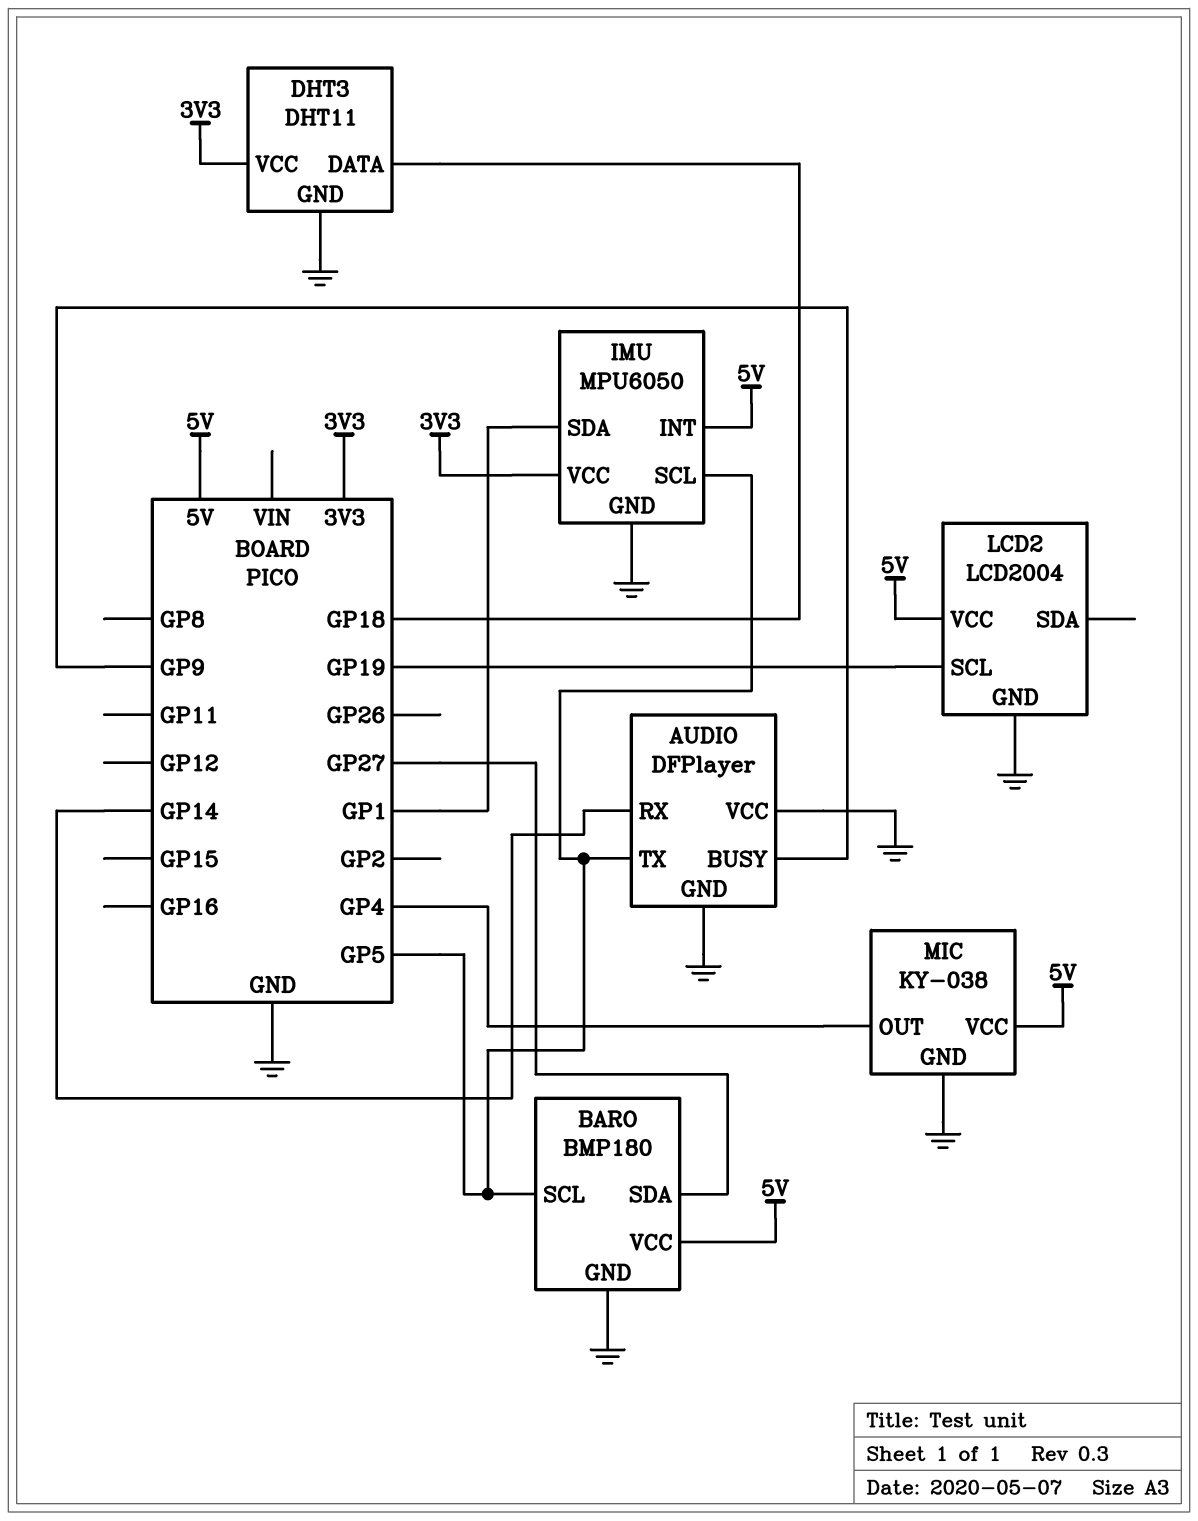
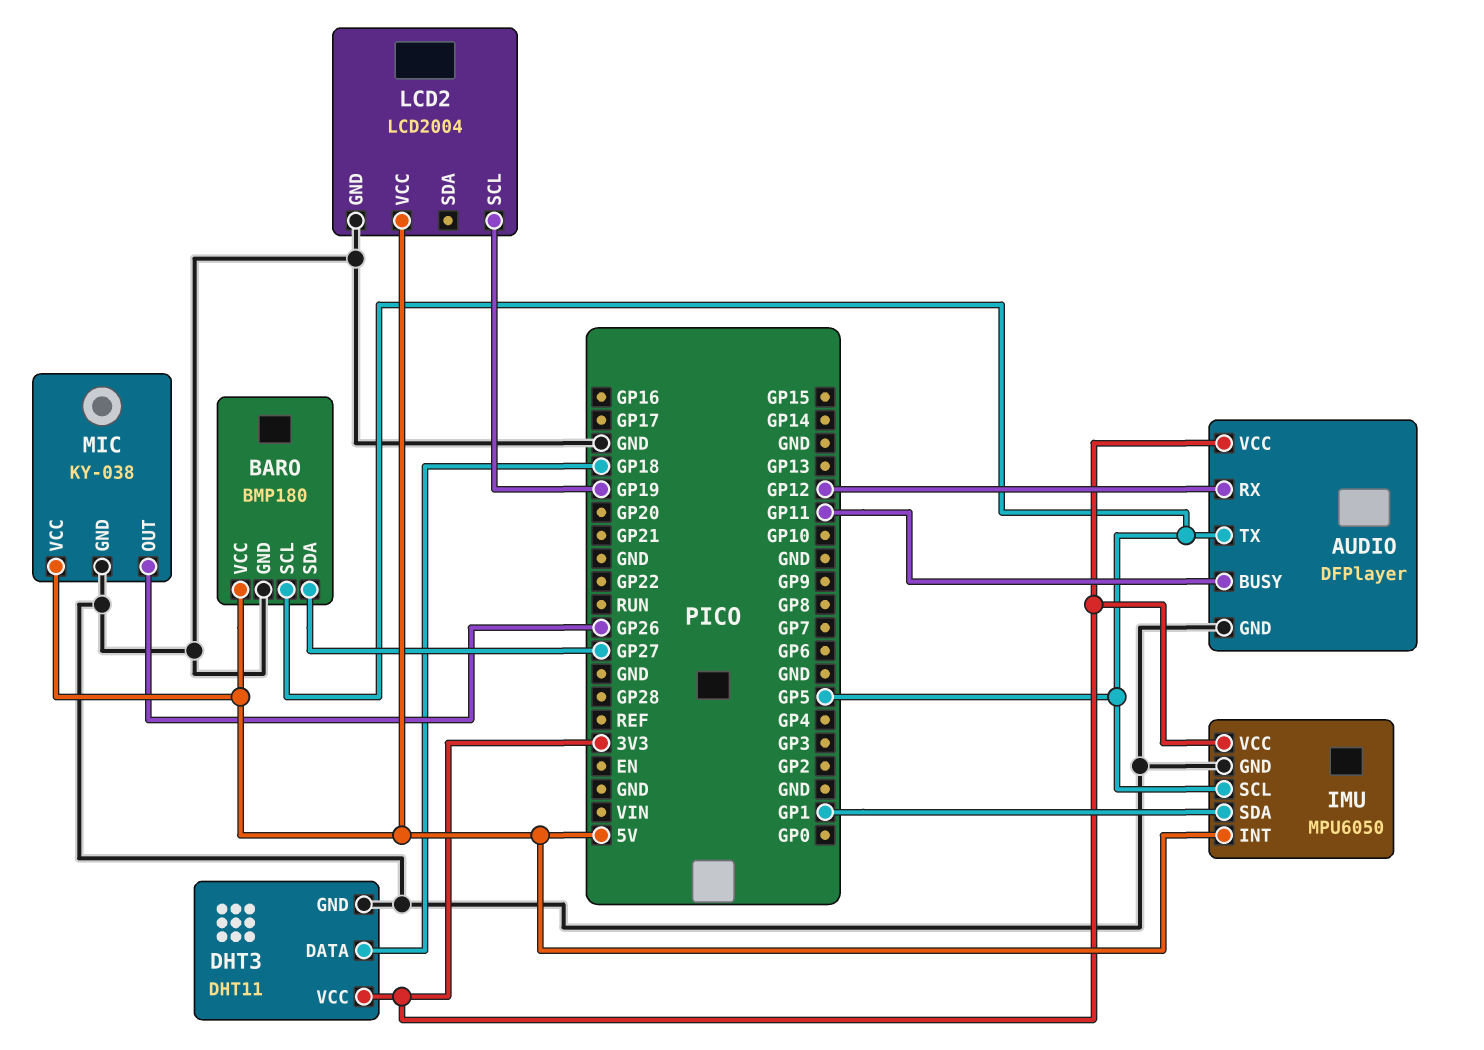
AUDIO pin BUSY: GP9 -> GP11
AUDIO pin RX: GP14 -> GP12
AUDIO pin VCC: GND -> 3V3
MIC pin OUT: GP4 -> GP26

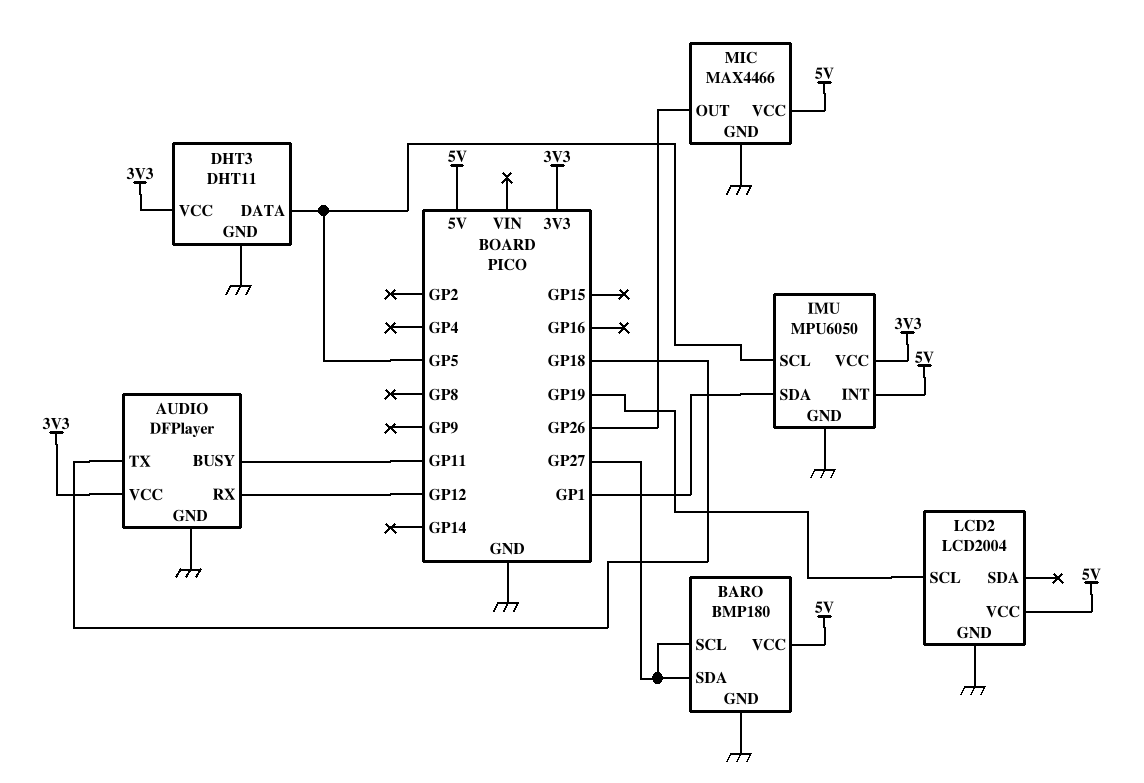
AUDIO pin TX: GP5 -> GP18
BARO pin SCL: GP5 -> GP27
DHT3 pin DATA: GP18 -> GP5
MIC: KY-038 -> MAX4466

